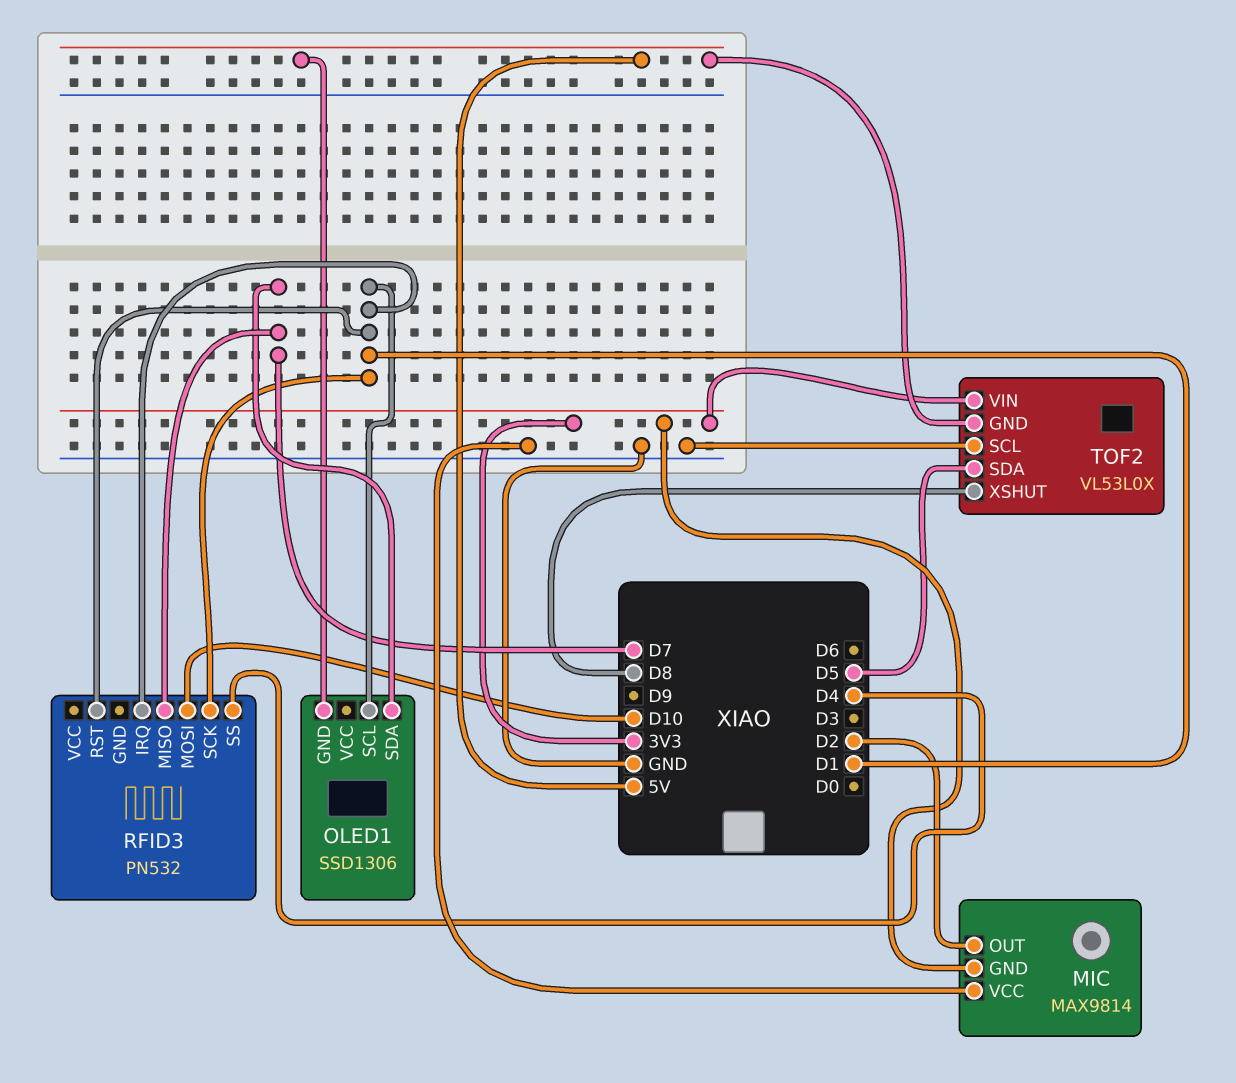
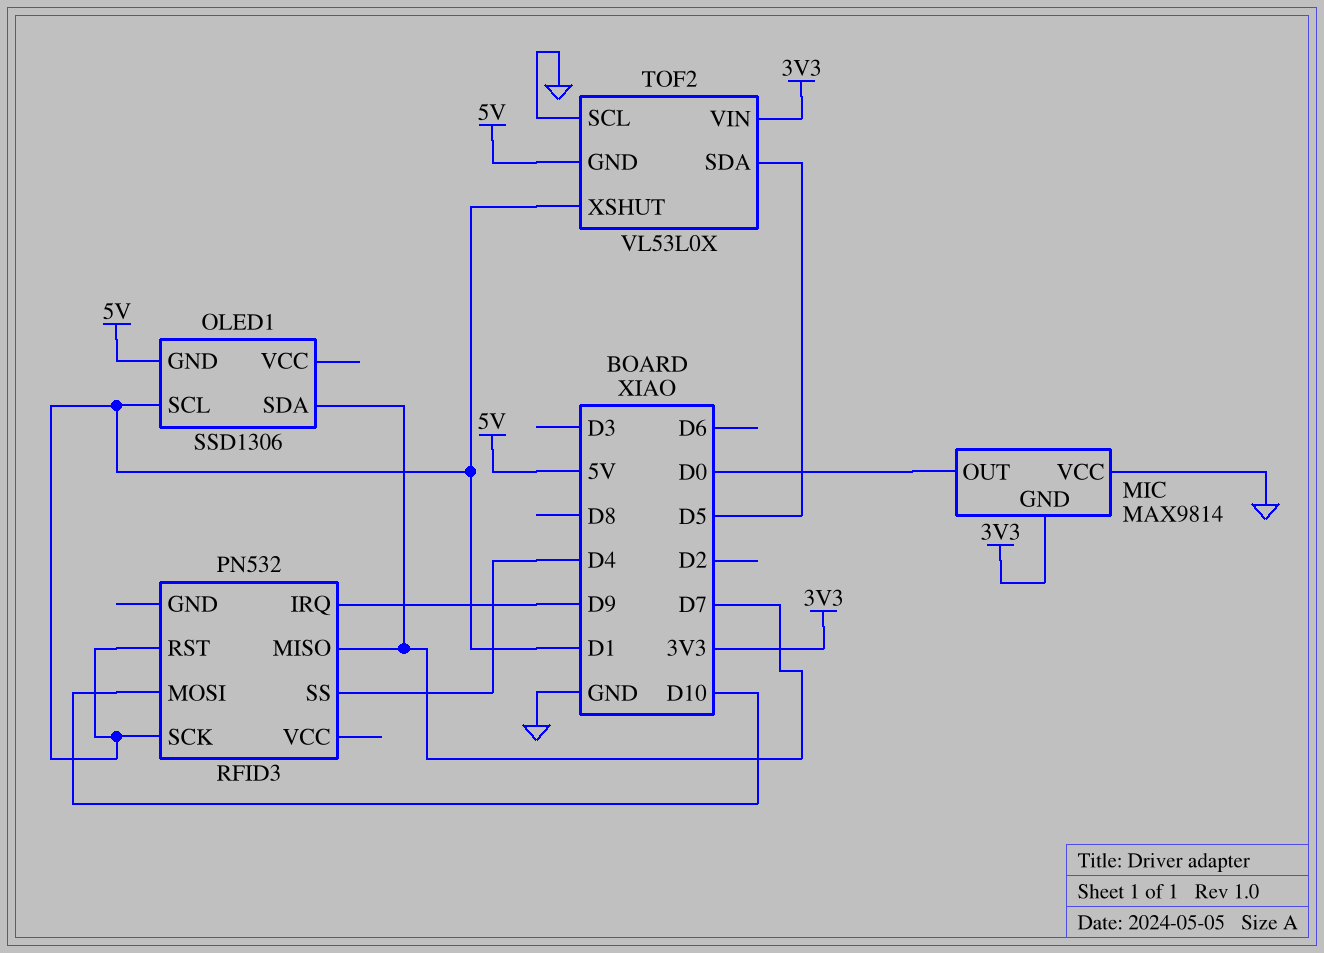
MIC pin OUT: D2 -> D0
RFID3 pin IRQ: D1 -> D9
TOF2 pin XSHUT: D8 -> D1

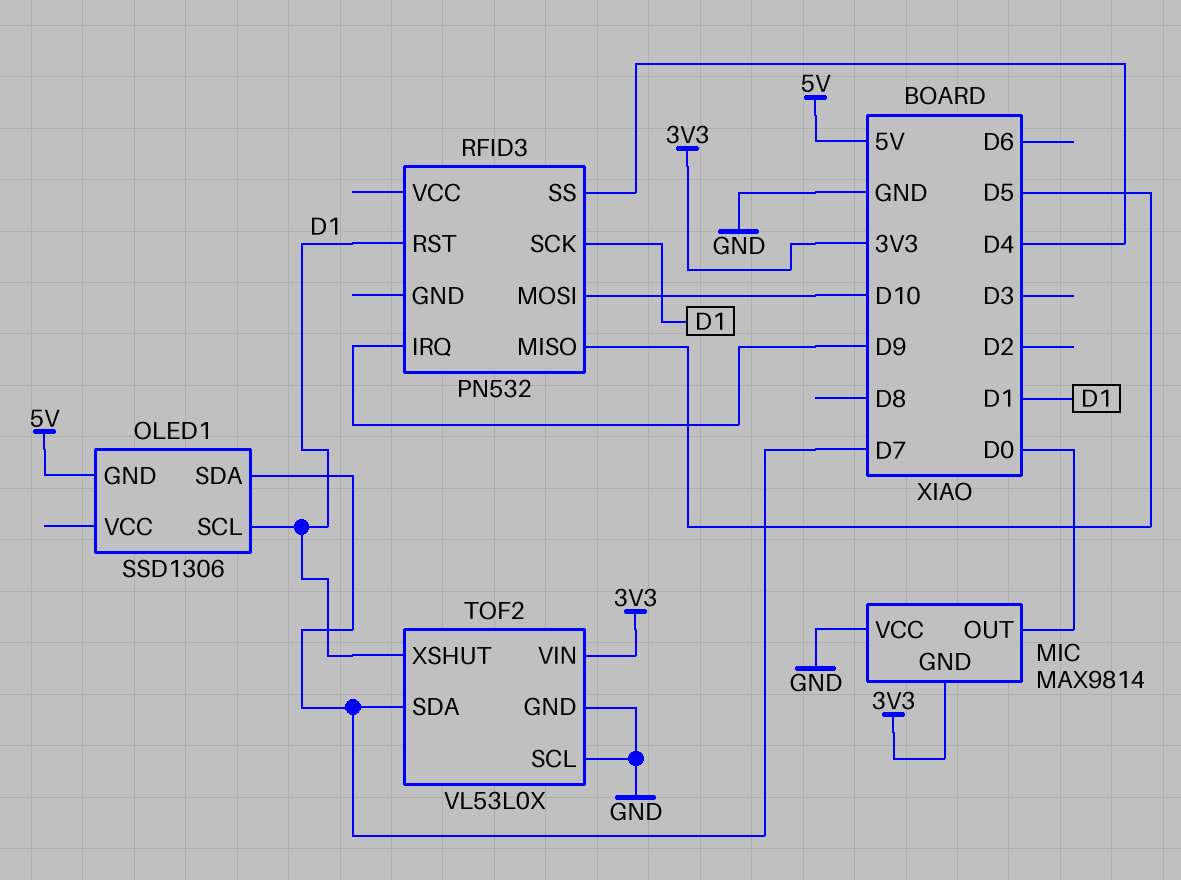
RFID3 pin MISO: D7 -> D5
TOF2 pin GND: 5V -> GND
TOF2 pin SDA: D5 -> D7

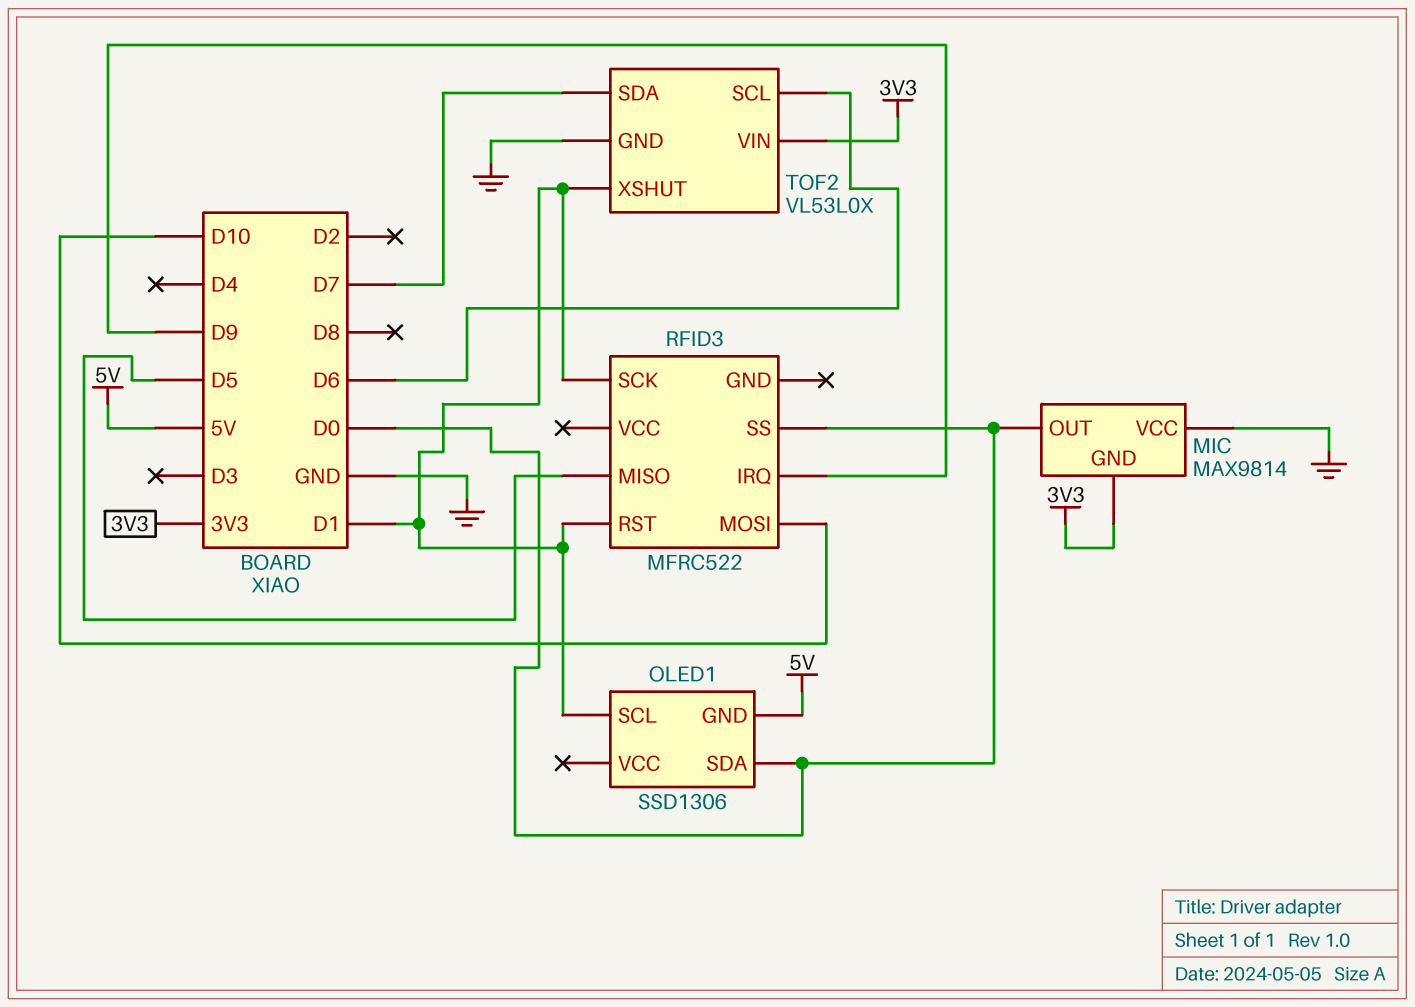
OLED1 pin SDA: D7 -> D0
RFID3: PN532 -> MFRC522
RFID3 pin SS: D4 -> D0
TOF2 pin SCL: GND -> D6

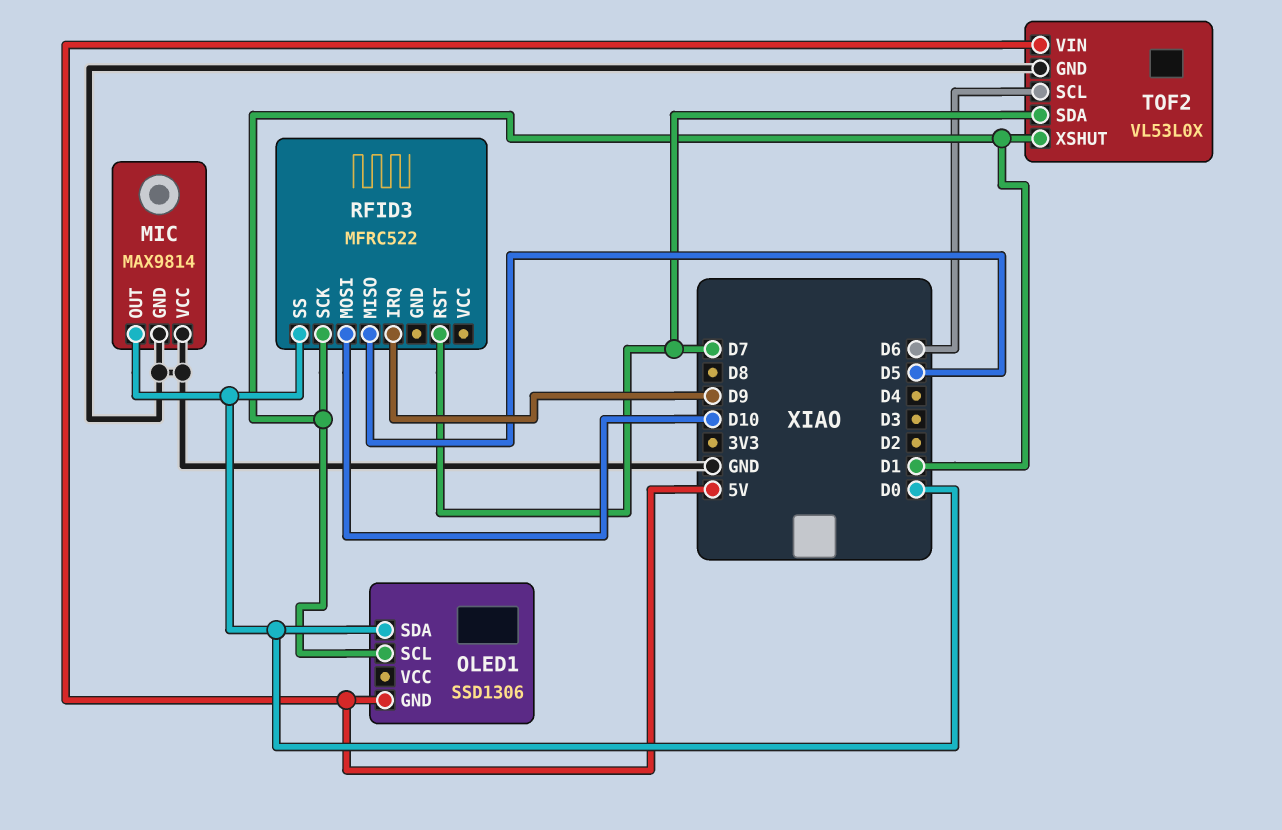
MIC pin GND: 3V3 -> GND
RFID3 pin RST: D1 -> D7
TOF2 pin VIN: 3V3 -> 5V

